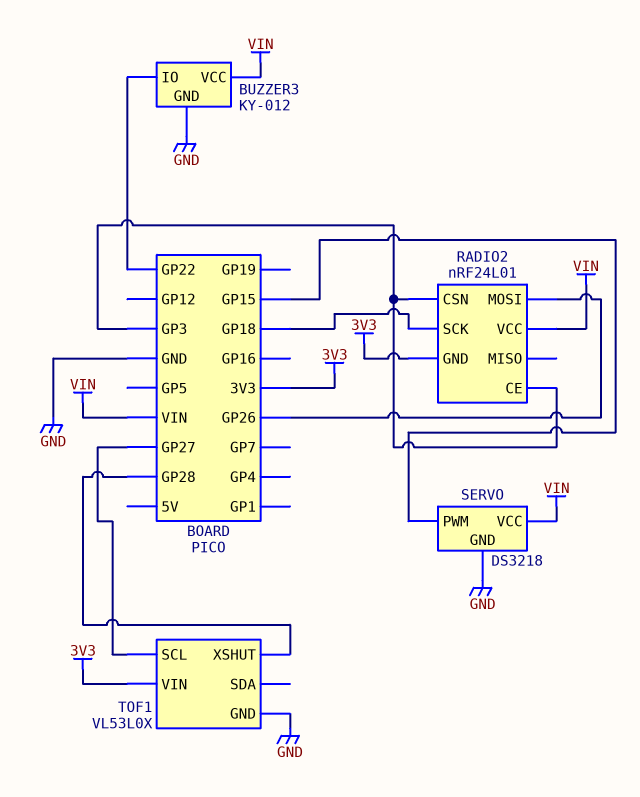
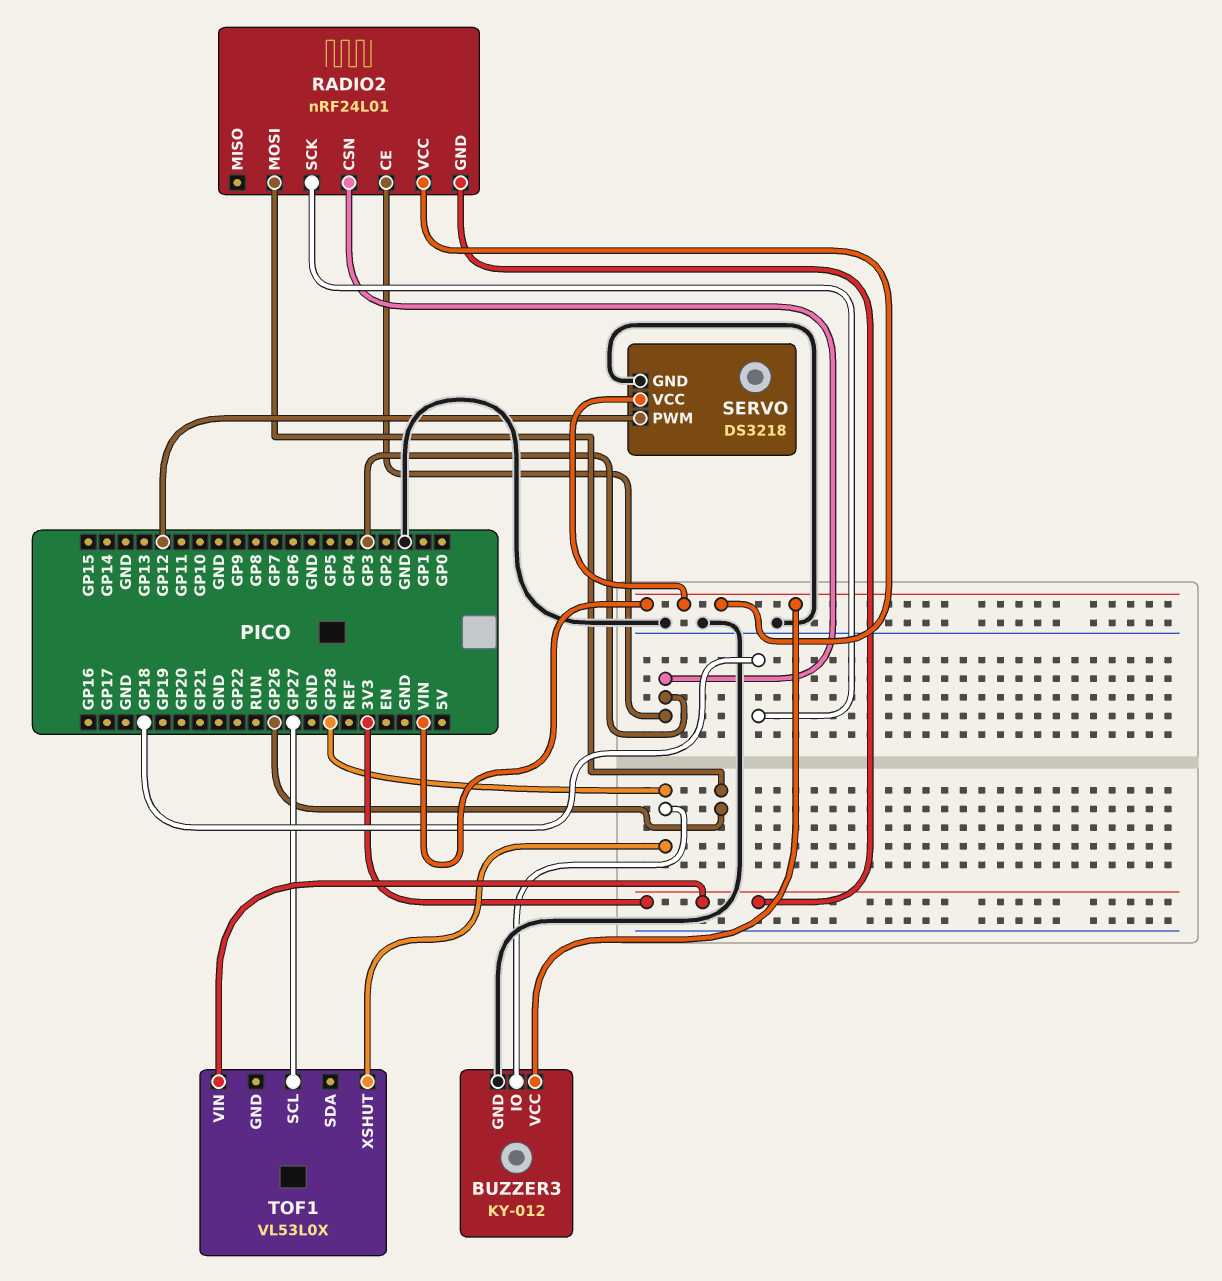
BUZZER3 pin IO: GP22 -> GP28
SERVO pin PWM: GP15 -> GP12
TOF1 pin GND: GND -> none

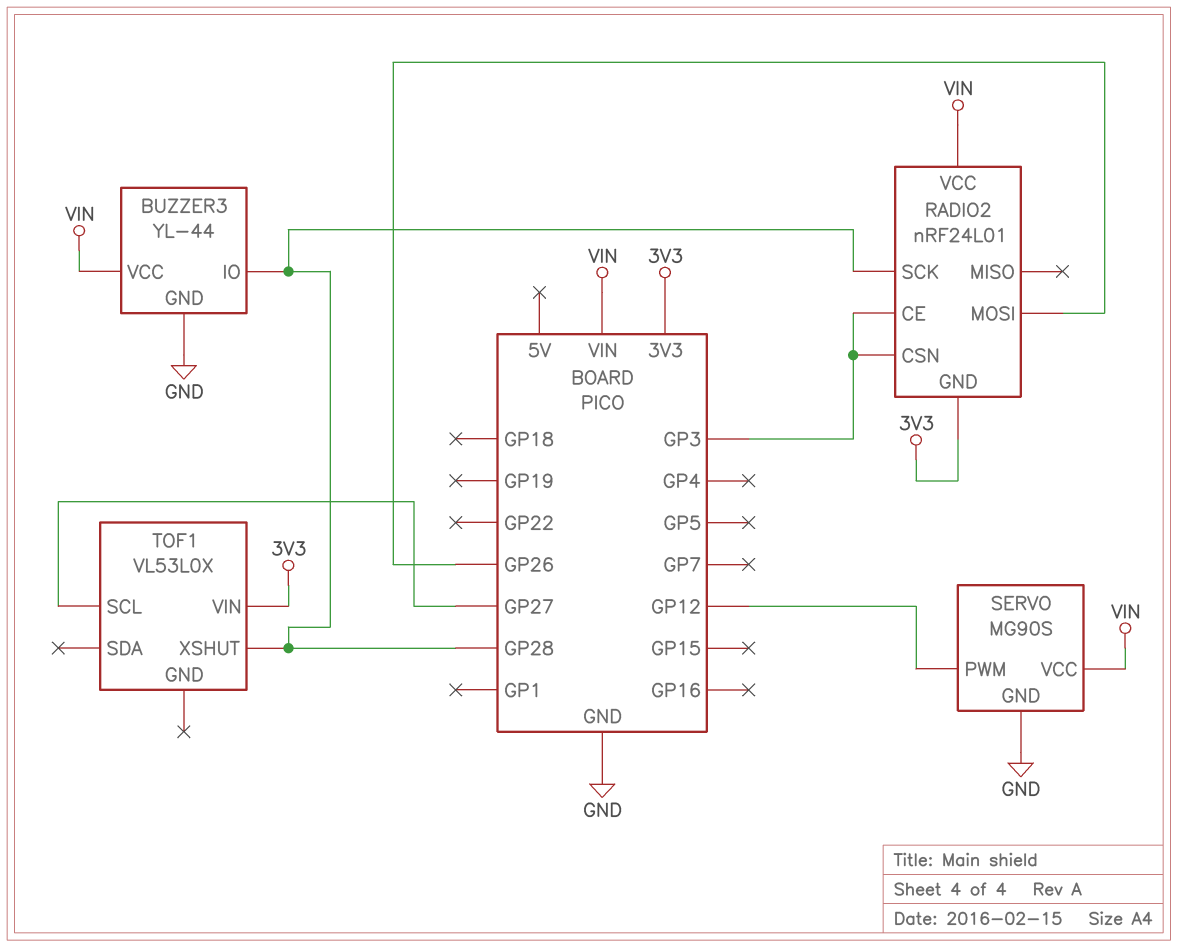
BUZZER3: KY-012 -> YL-44
RADIO2 pin SCK: GP18 -> GP28
SERVO: DS3218 -> MG90S

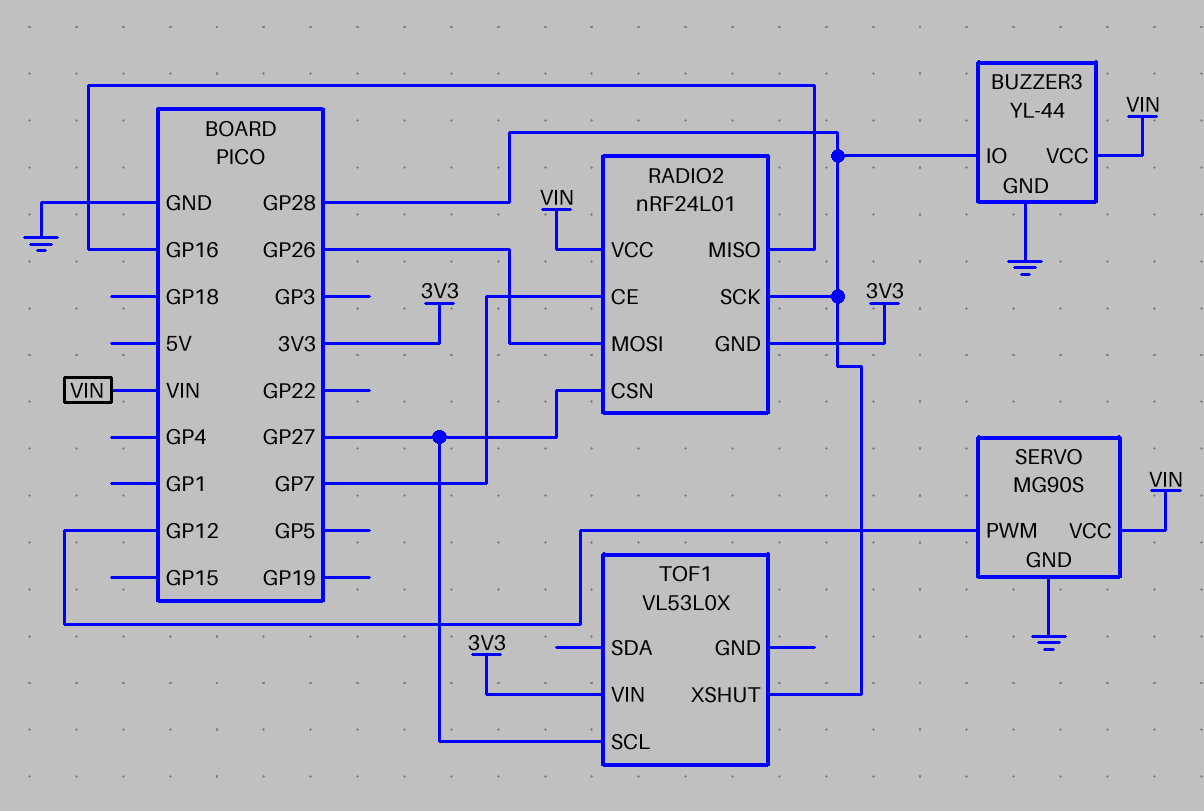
RADIO2 pin CE: GP3 -> GP7
RADIO2 pin CSN: GP3 -> GP27
RADIO2 pin MISO: none -> GP16

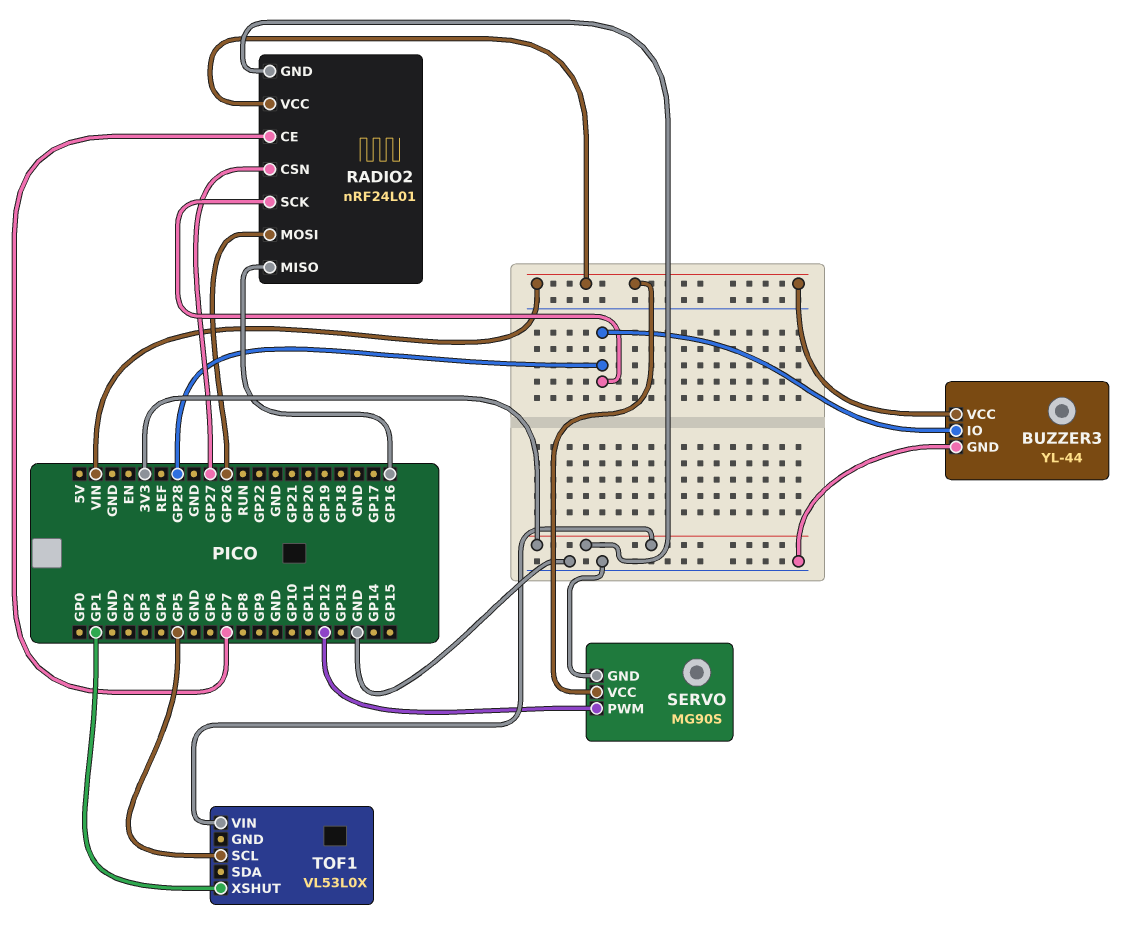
TOF1 pin SCL: GP27 -> GP5
TOF1 pin XSHUT: GP28 -> GP1

